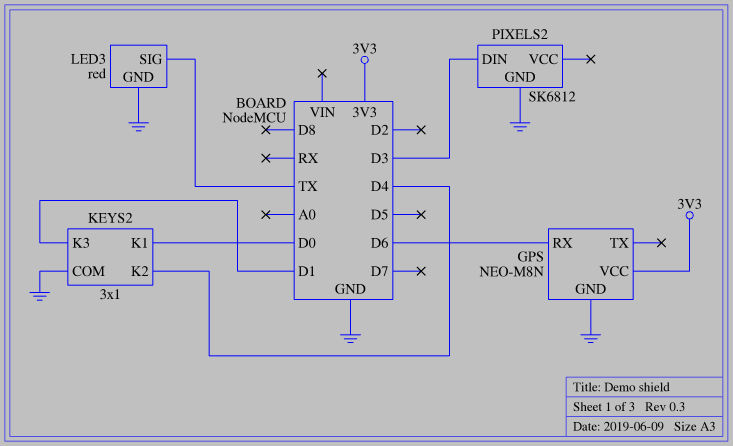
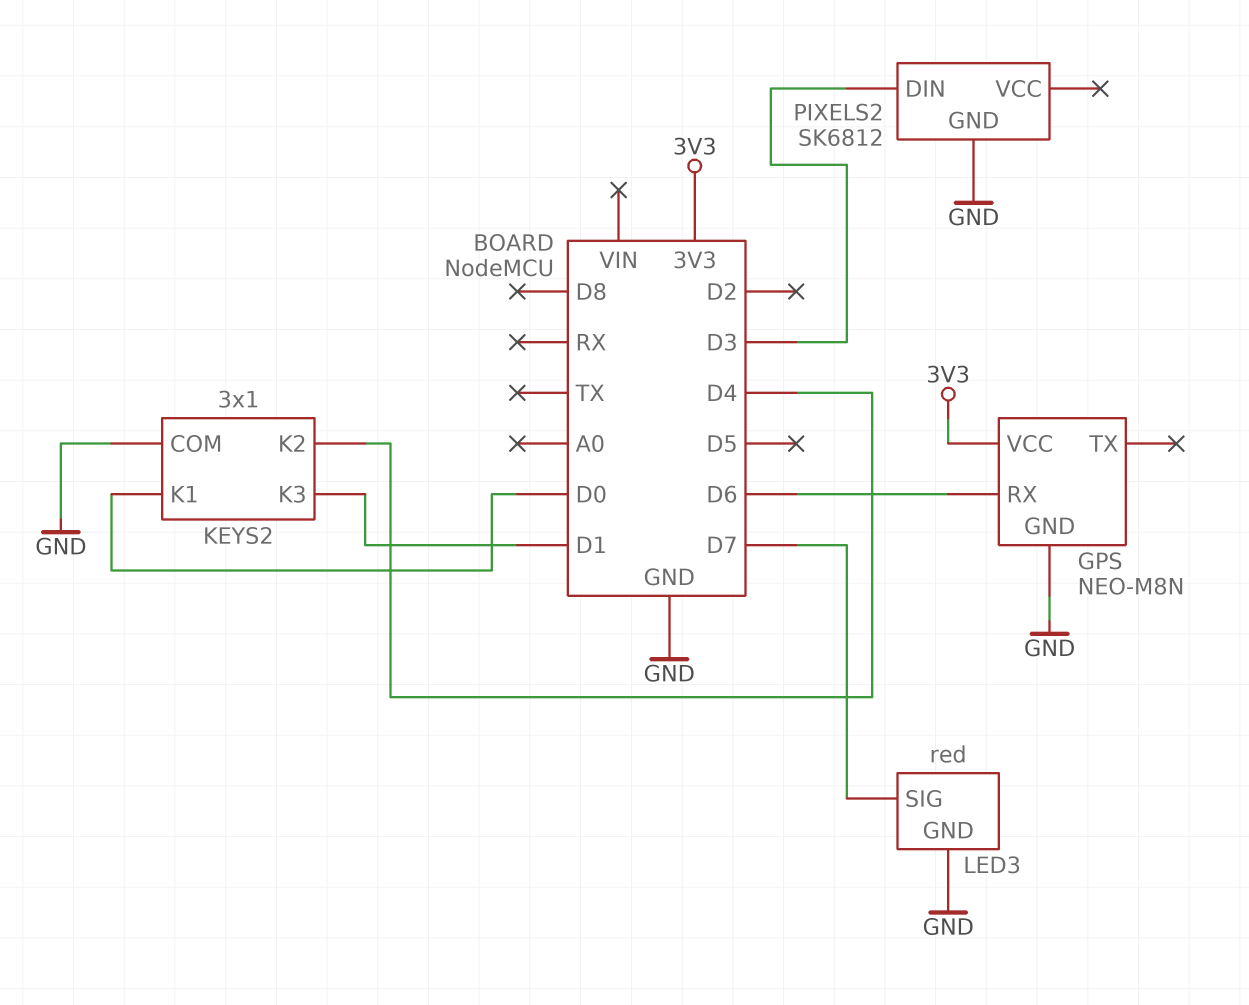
LED3 pin SIG: TX -> D7

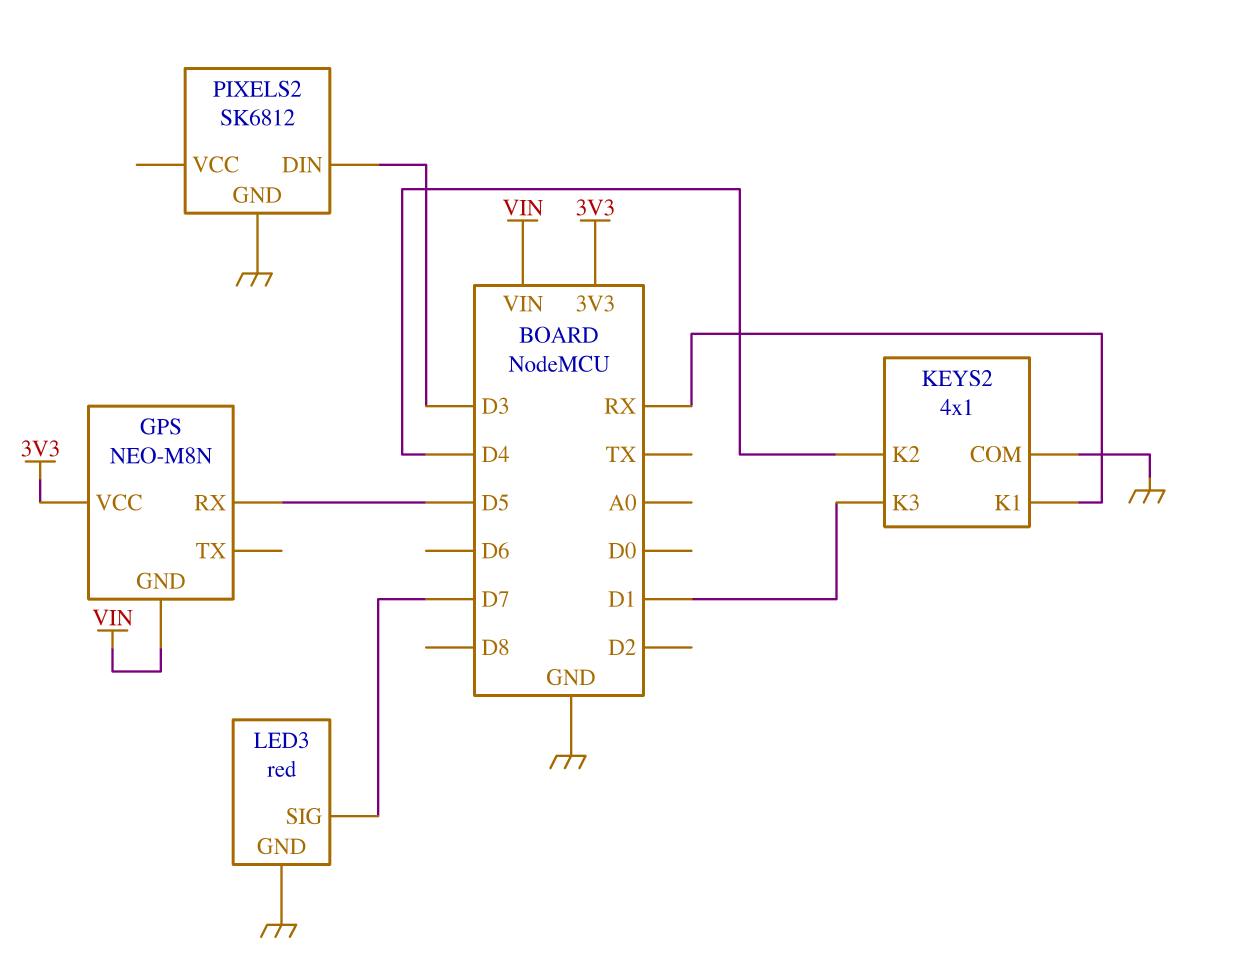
GPS pin GND: GND -> VIN
GPS pin RX: D6 -> D5
KEYS2: 3x1 -> 4x1
KEYS2 pin K1: D0 -> RX

